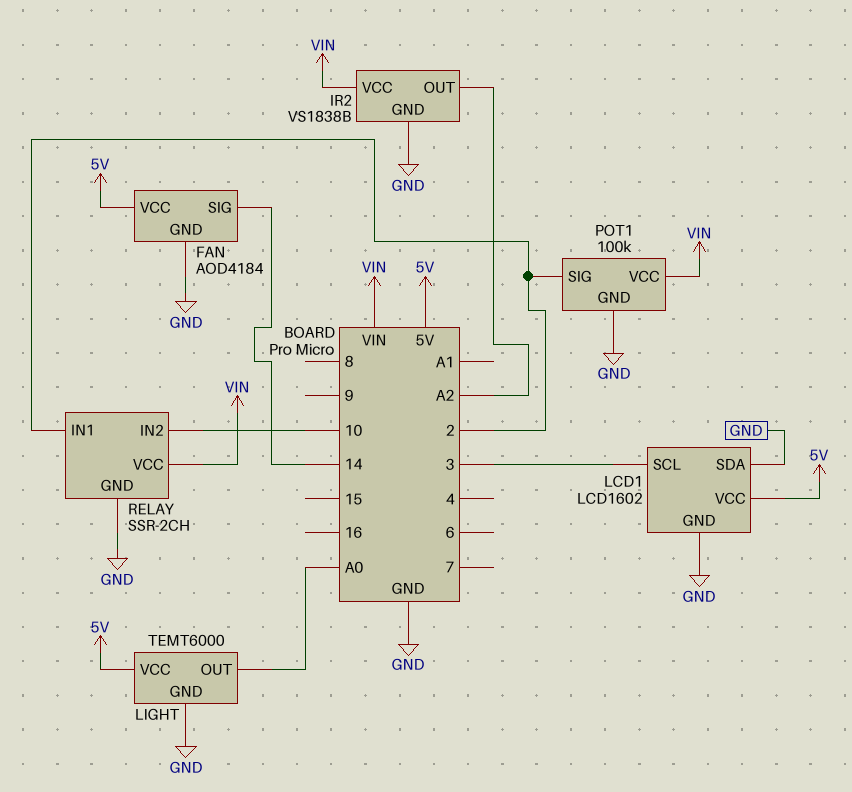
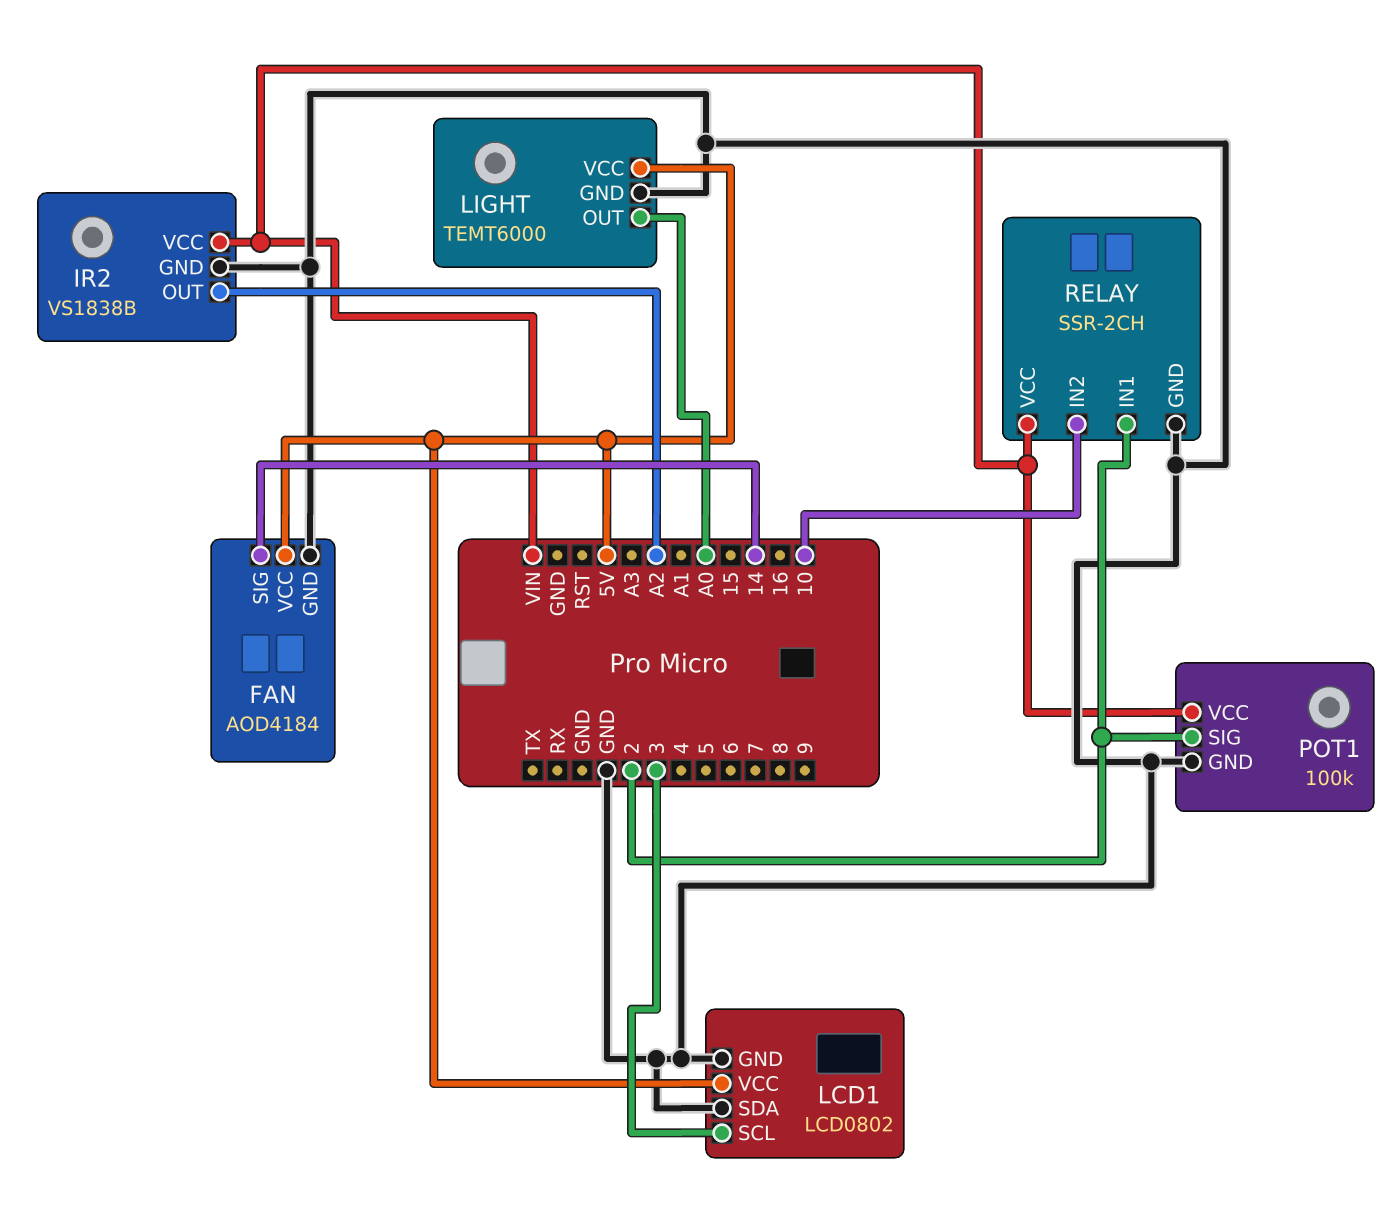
LCD1: LCD1602 -> LCD0802

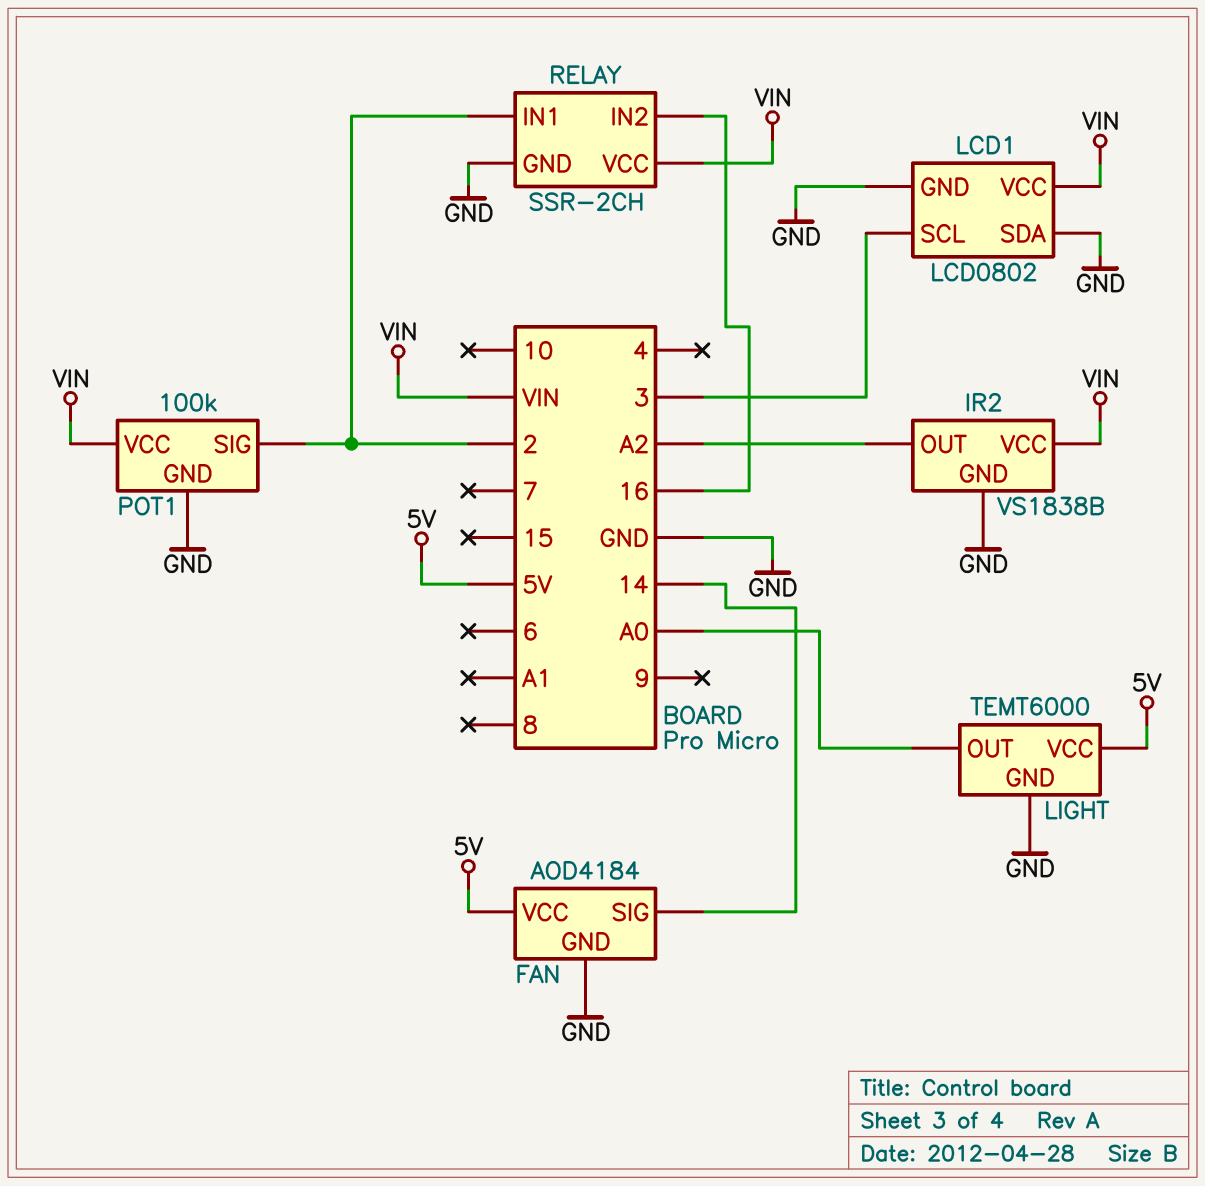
LCD1 pin VCC: 5V -> VIN
RELAY pin IN2: 10 -> 16

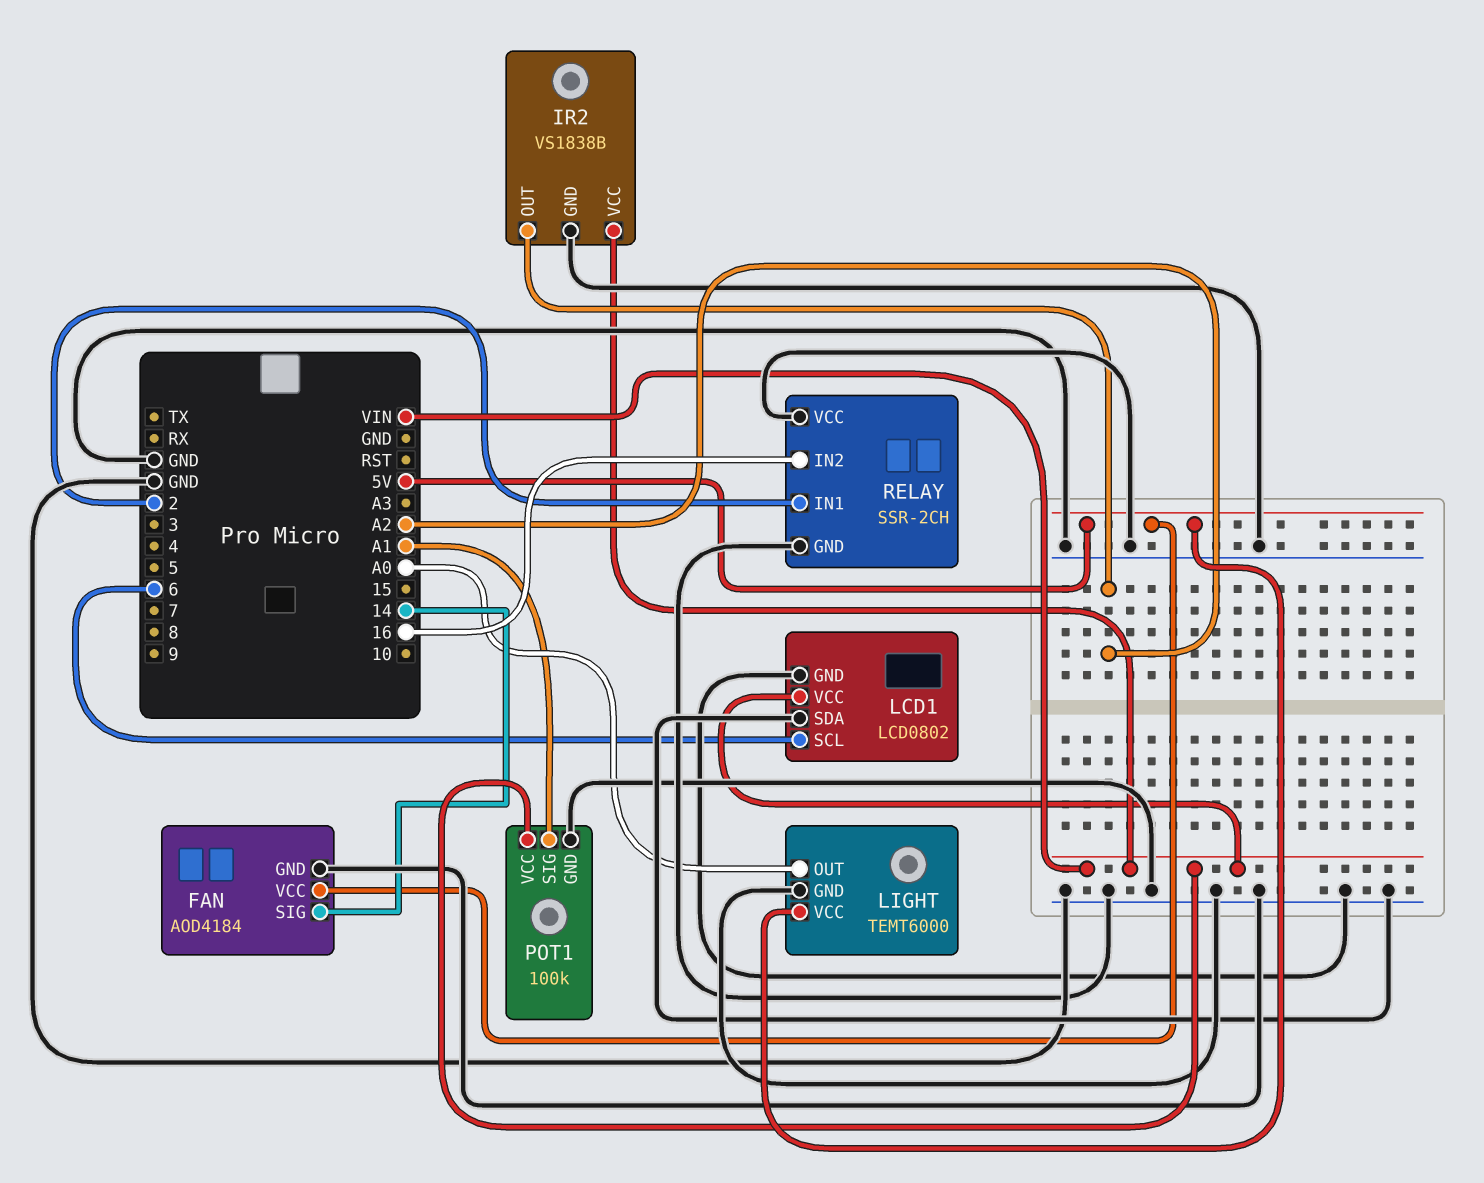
LCD1 pin SCL: 3 -> 6
POT1 pin SIG: 2 -> A1
RELAY pin VCC: VIN -> GND

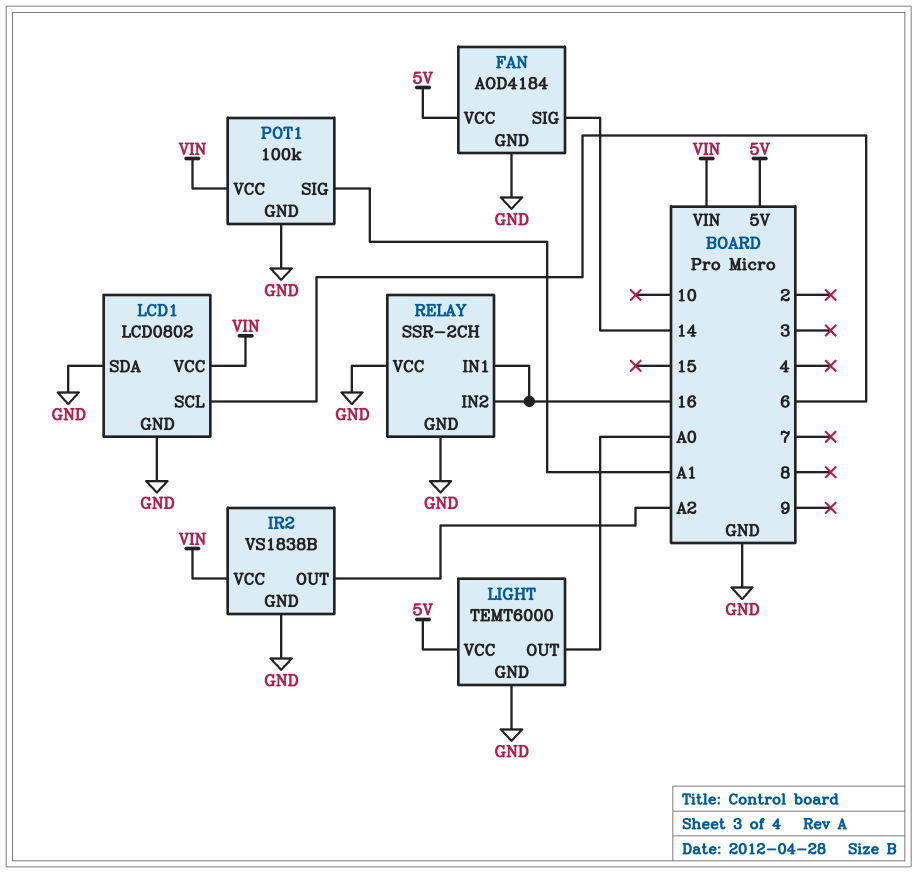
RELAY pin IN1: 2 -> 16

